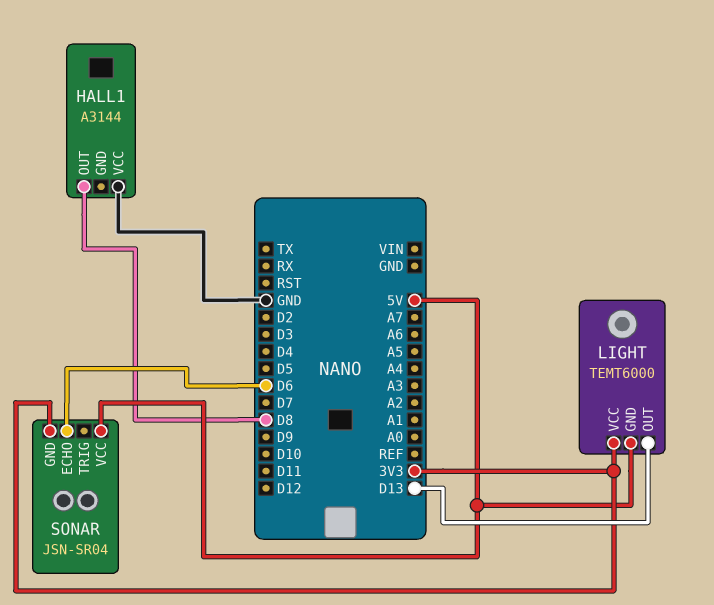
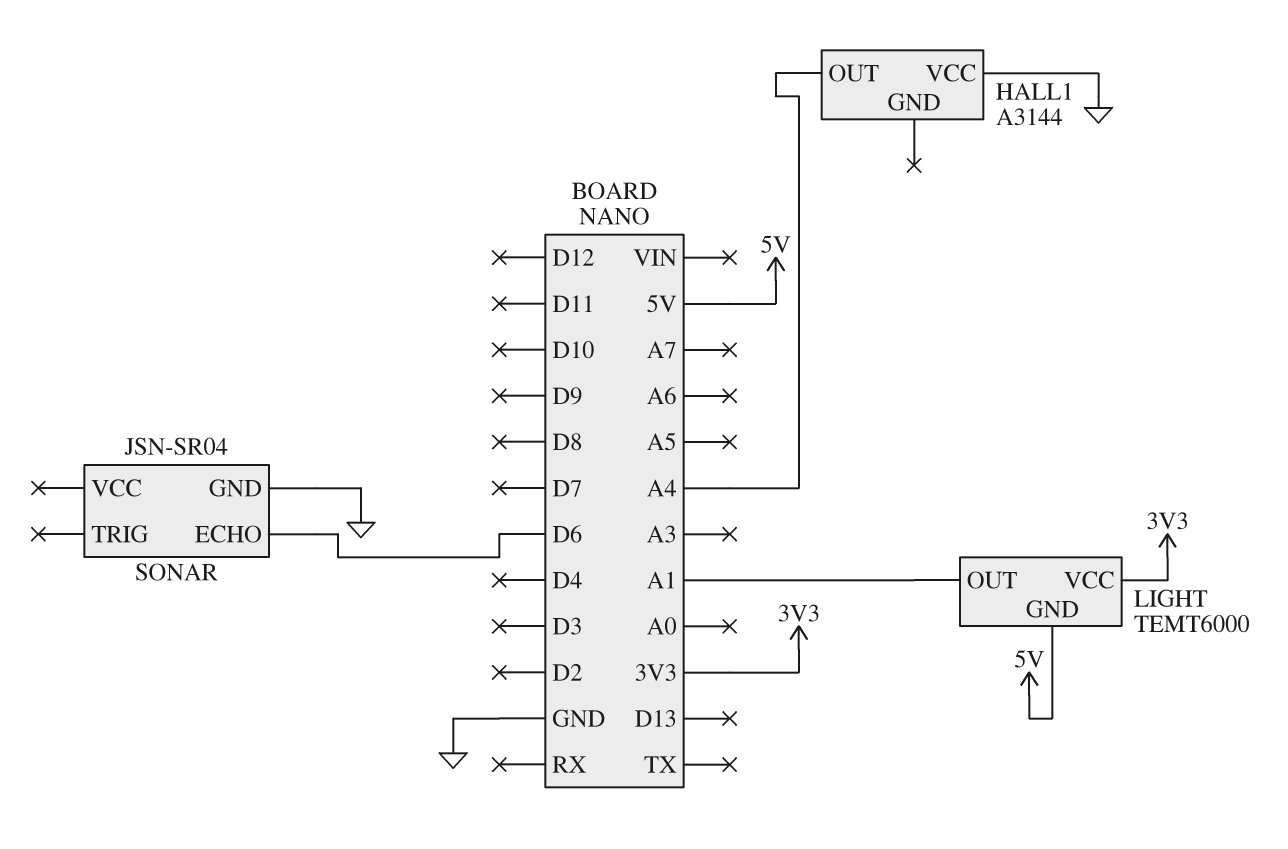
HALL1 pin OUT: D8 -> A4
LIGHT pin OUT: D13 -> A1
SONAR pin GND: 3V3 -> GND
SONAR pin VCC: 5V -> none

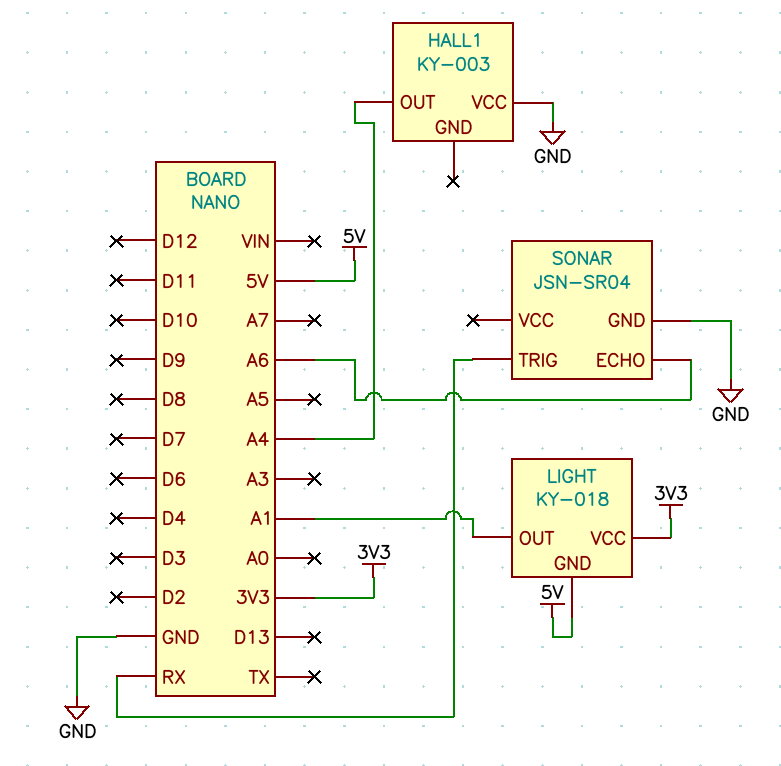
HALL1: A3144 -> KY-003
LIGHT: TEMT6000 -> KY-018
SONAR pin ECHO: D6 -> A6
SONAR pin TRIG: none -> RX

